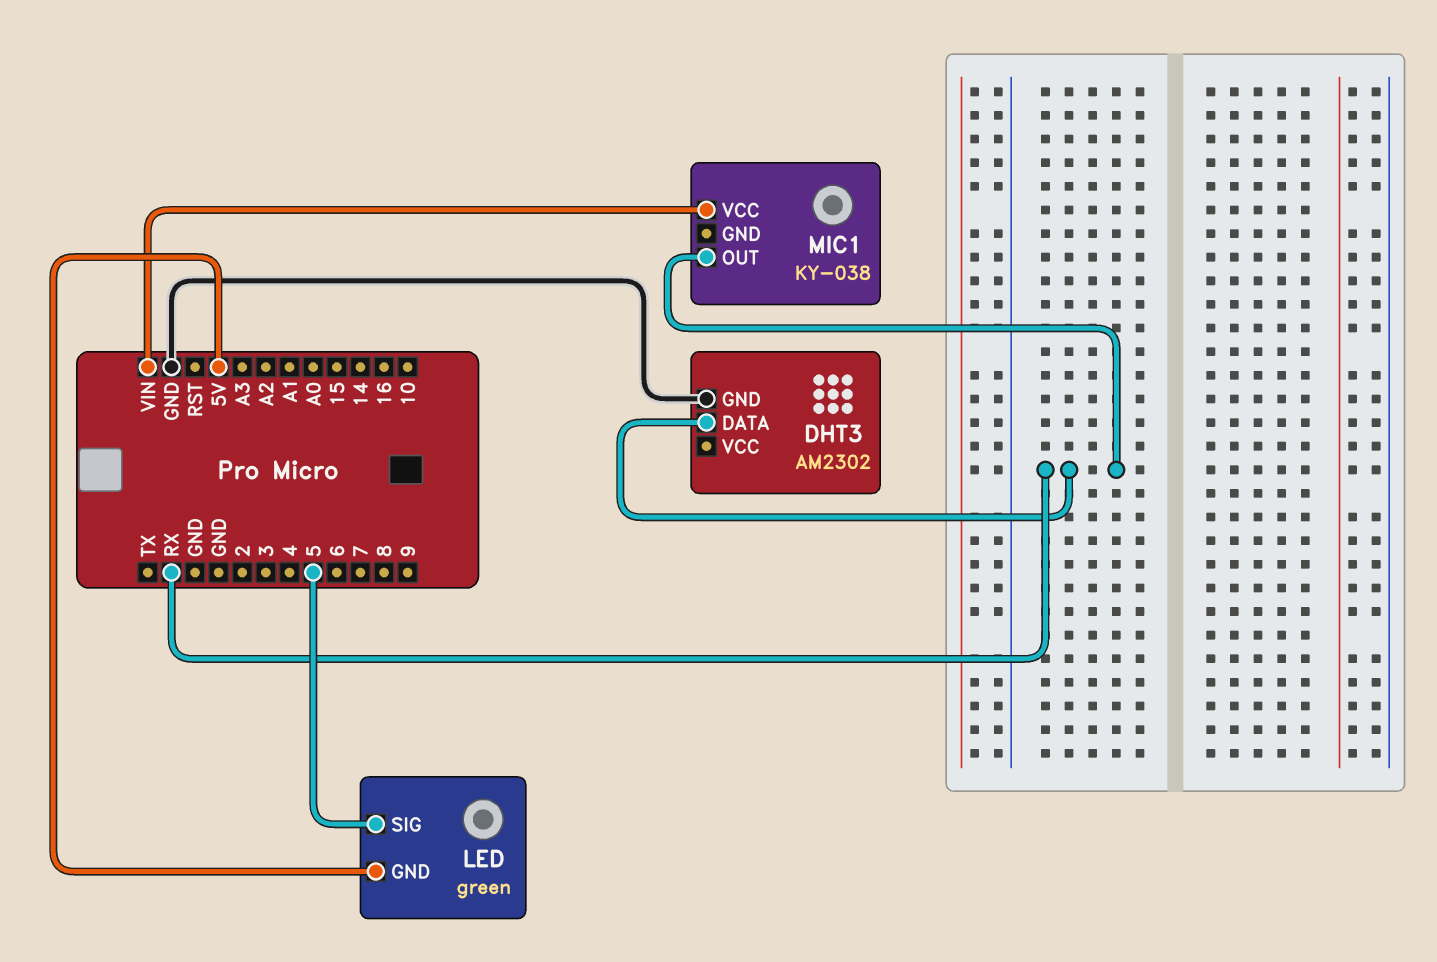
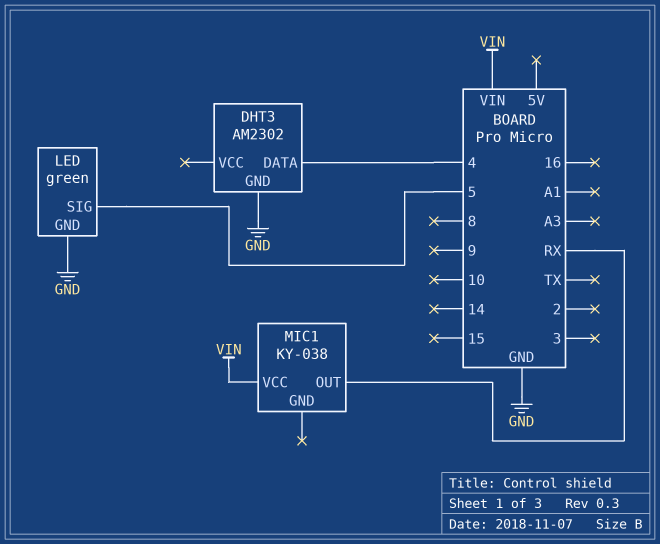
DHT3 pin DATA: RX -> 4
LED pin GND: 5V -> GND

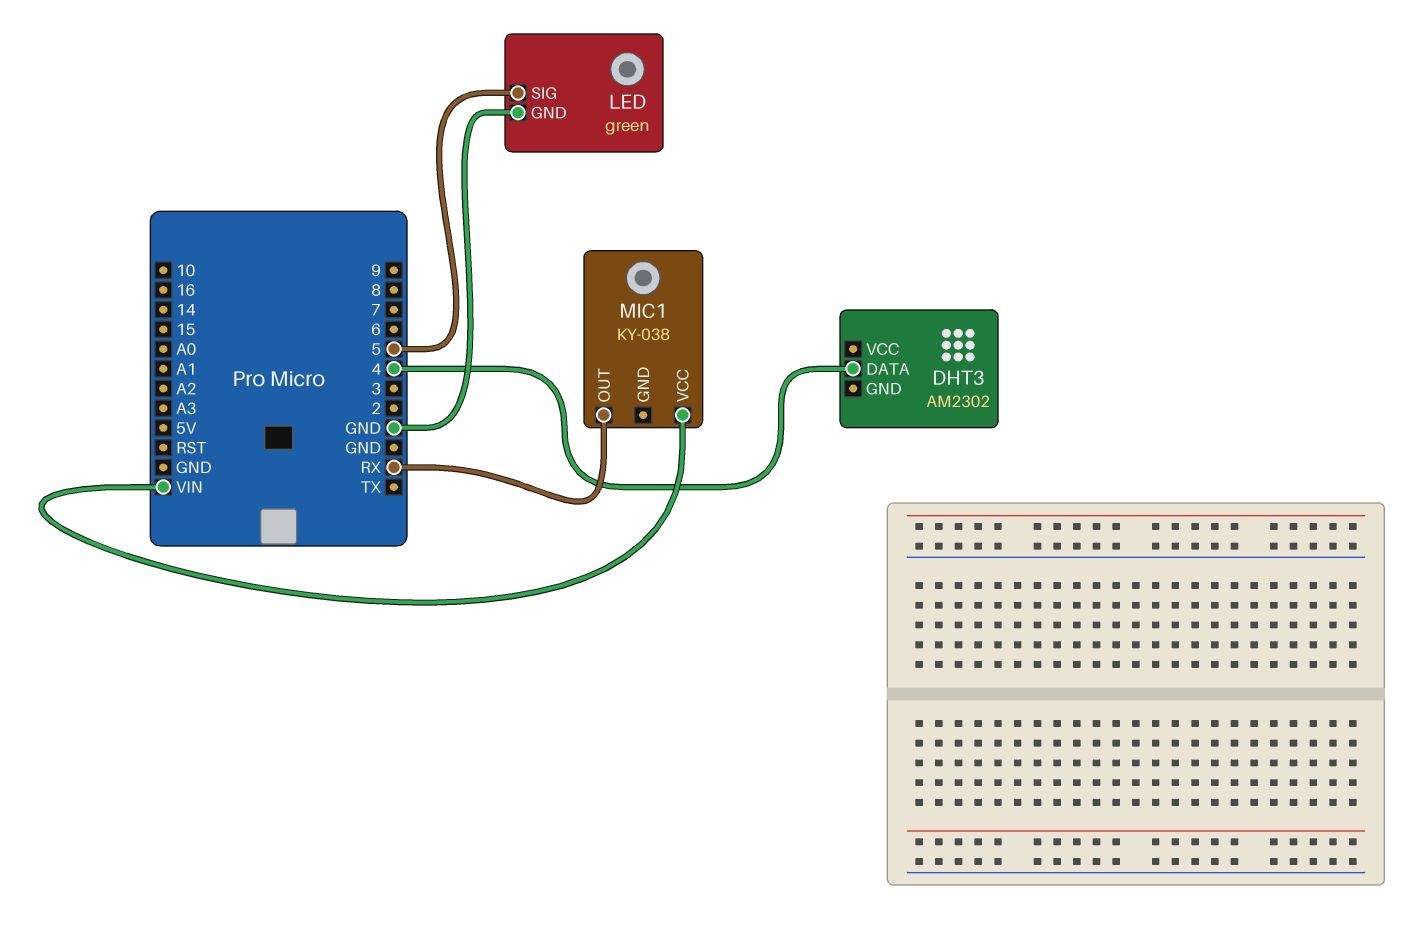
DHT3 pin GND: GND -> none

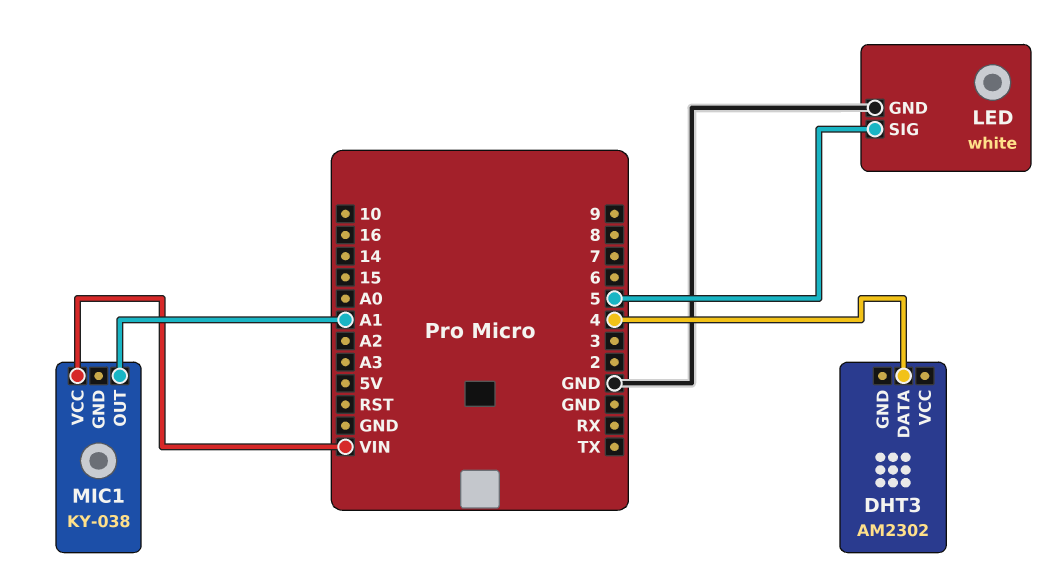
LED: green -> white
MIC1 pin OUT: RX -> A1

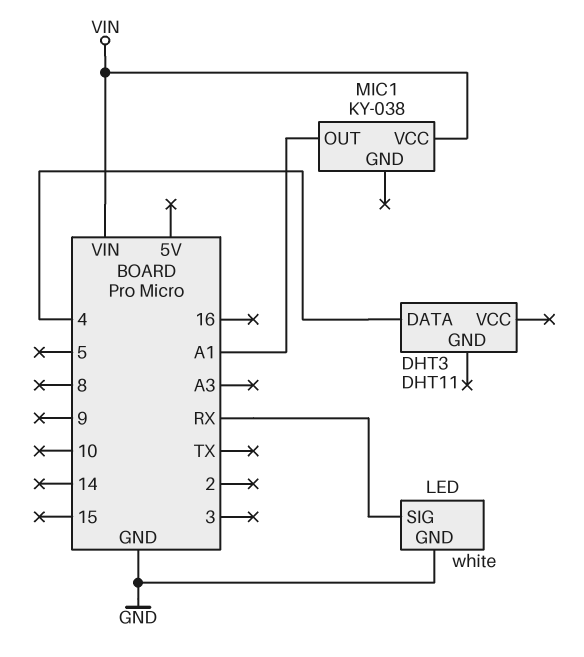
DHT3: AM2302 -> DHT11
LED pin SIG: 5 -> RX

